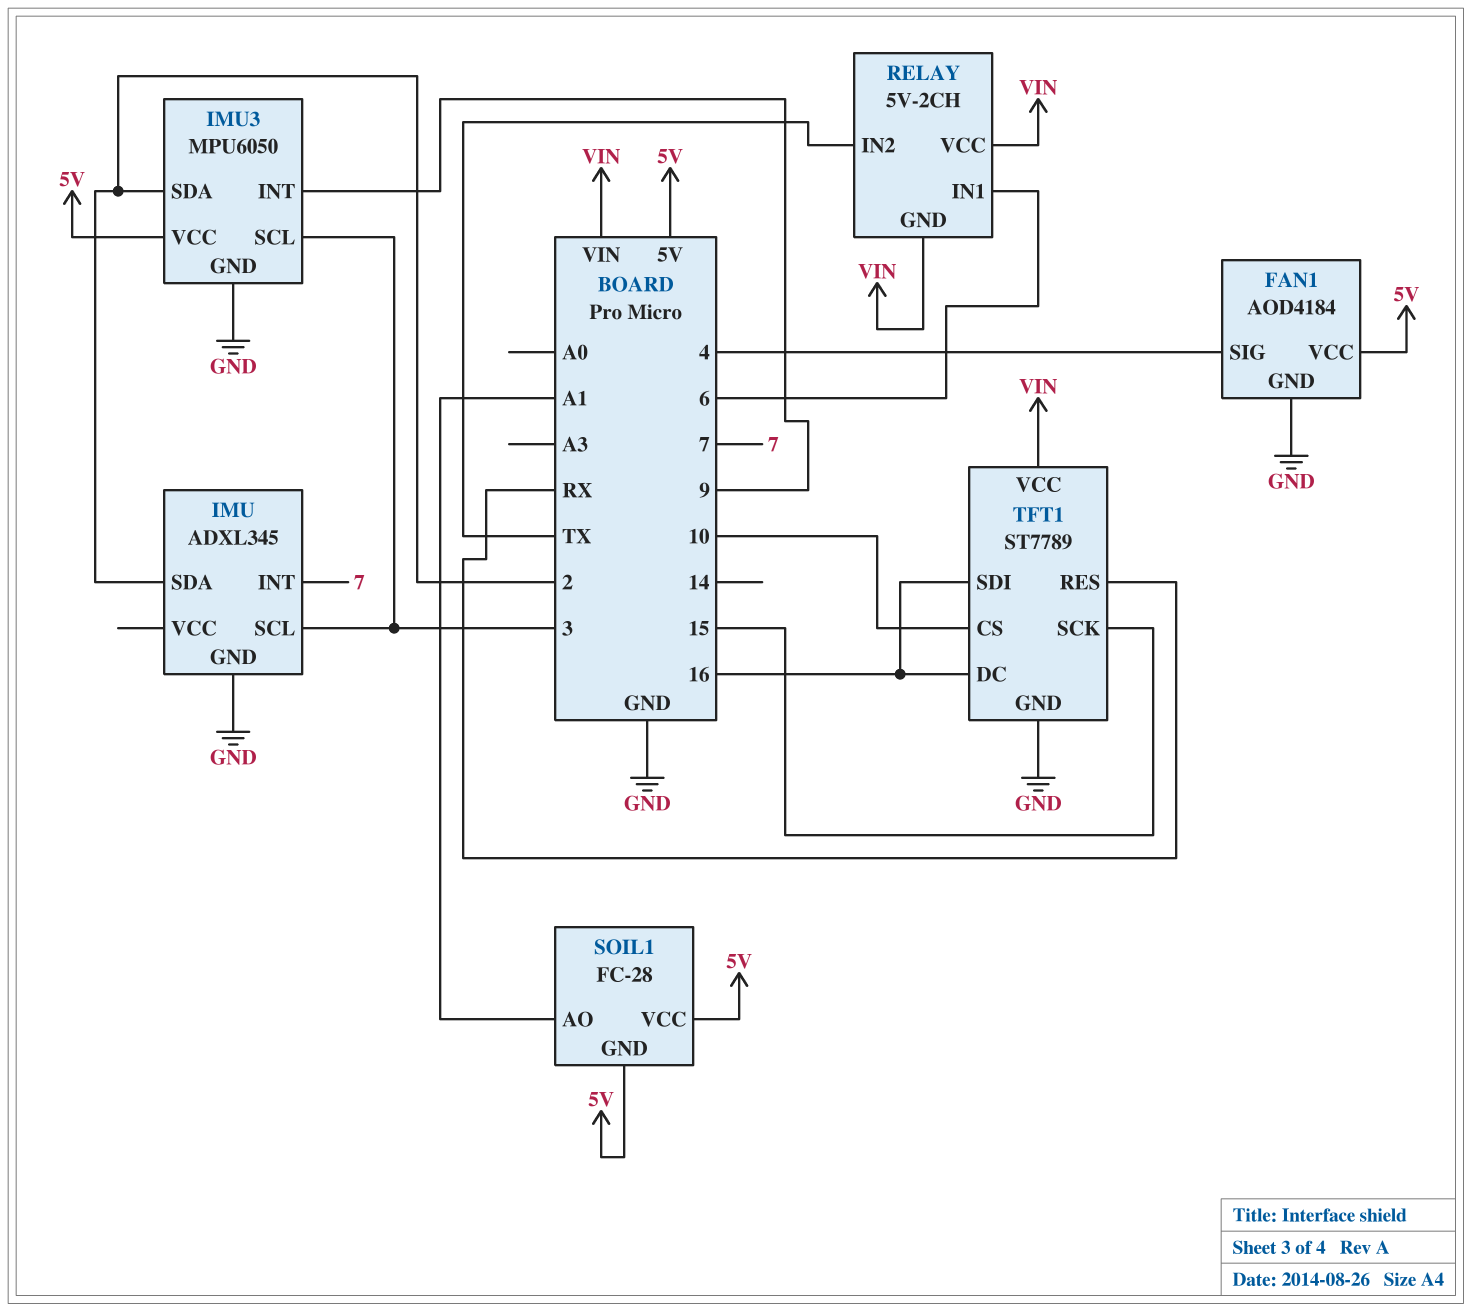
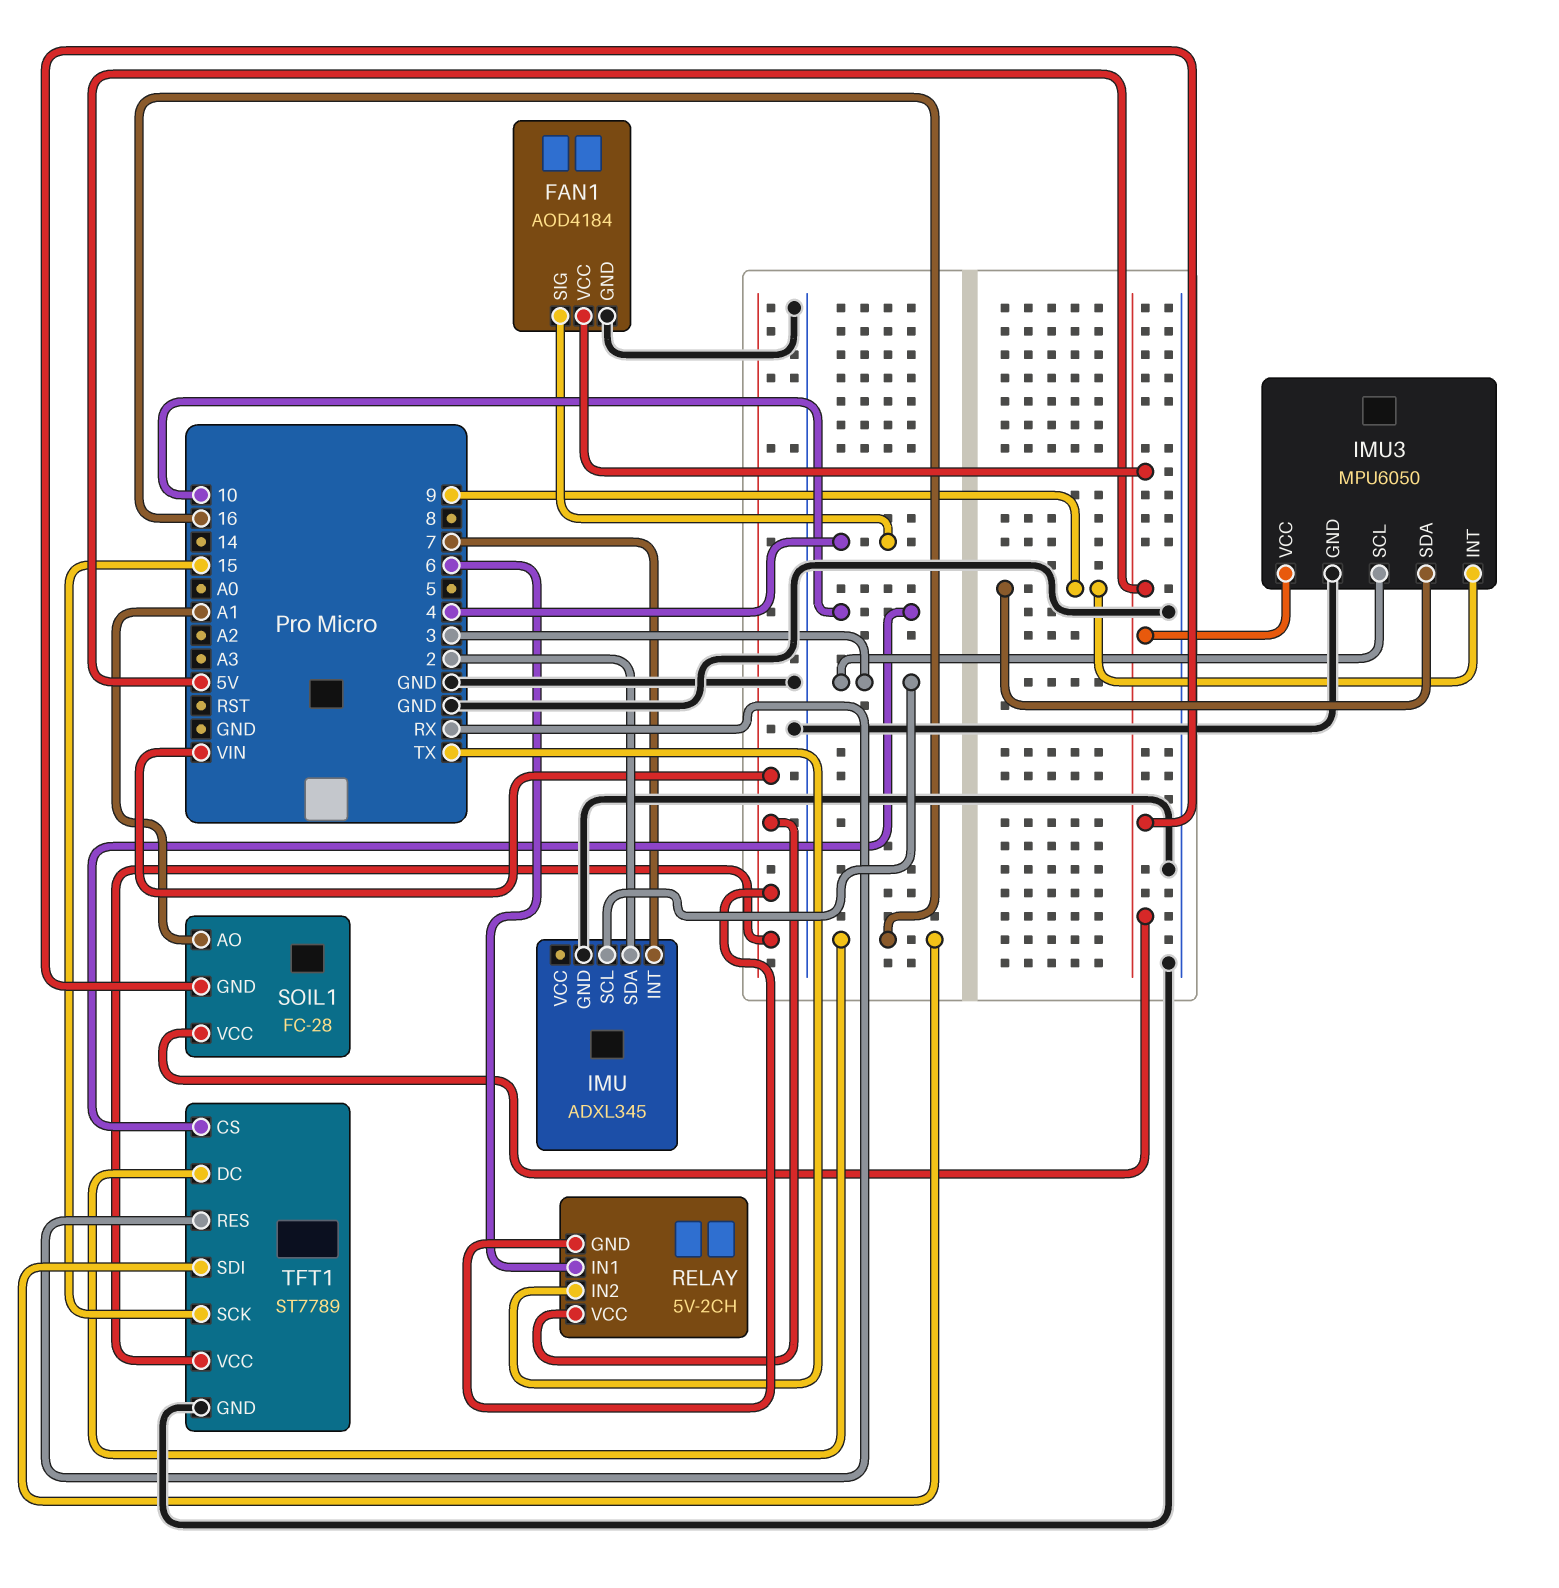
IMU3 pin SDA: 2 -> 9

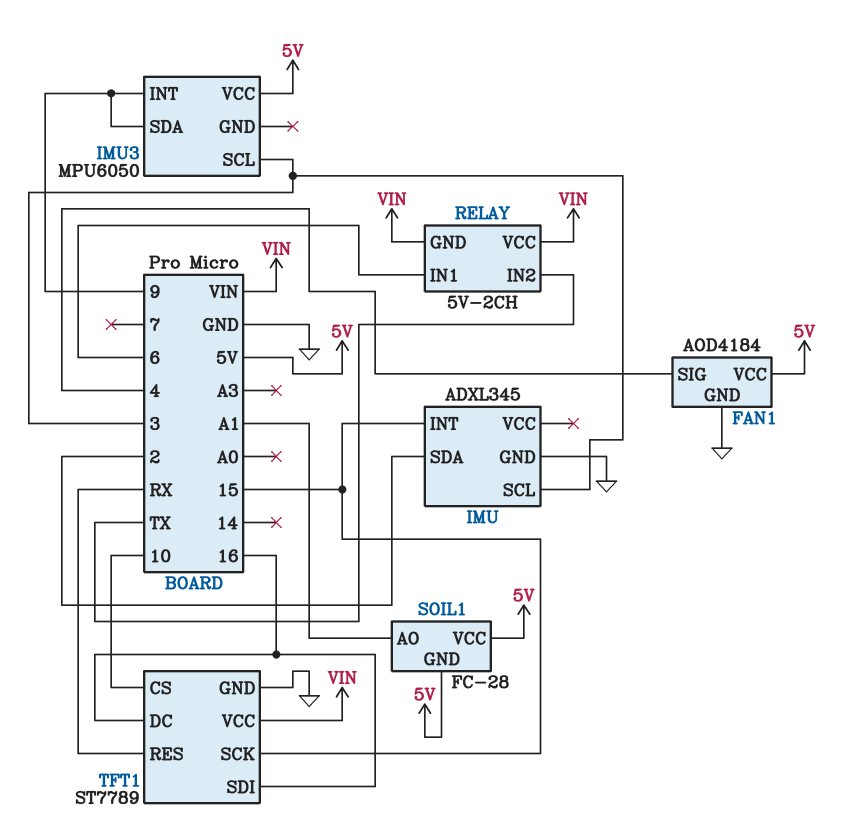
IMU pin INT: 7 -> 15
IMU3 pin GND: GND -> none

